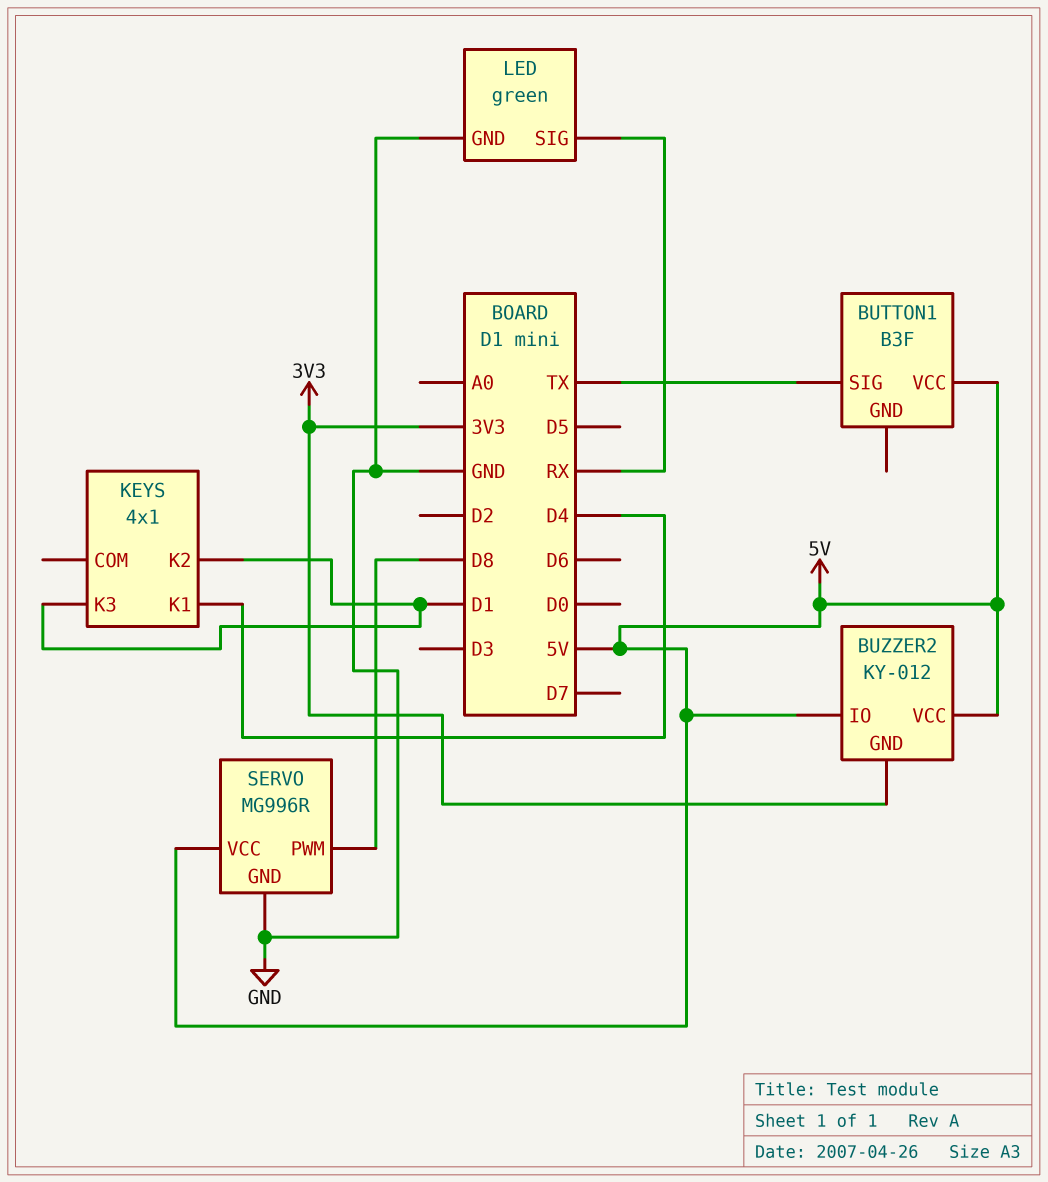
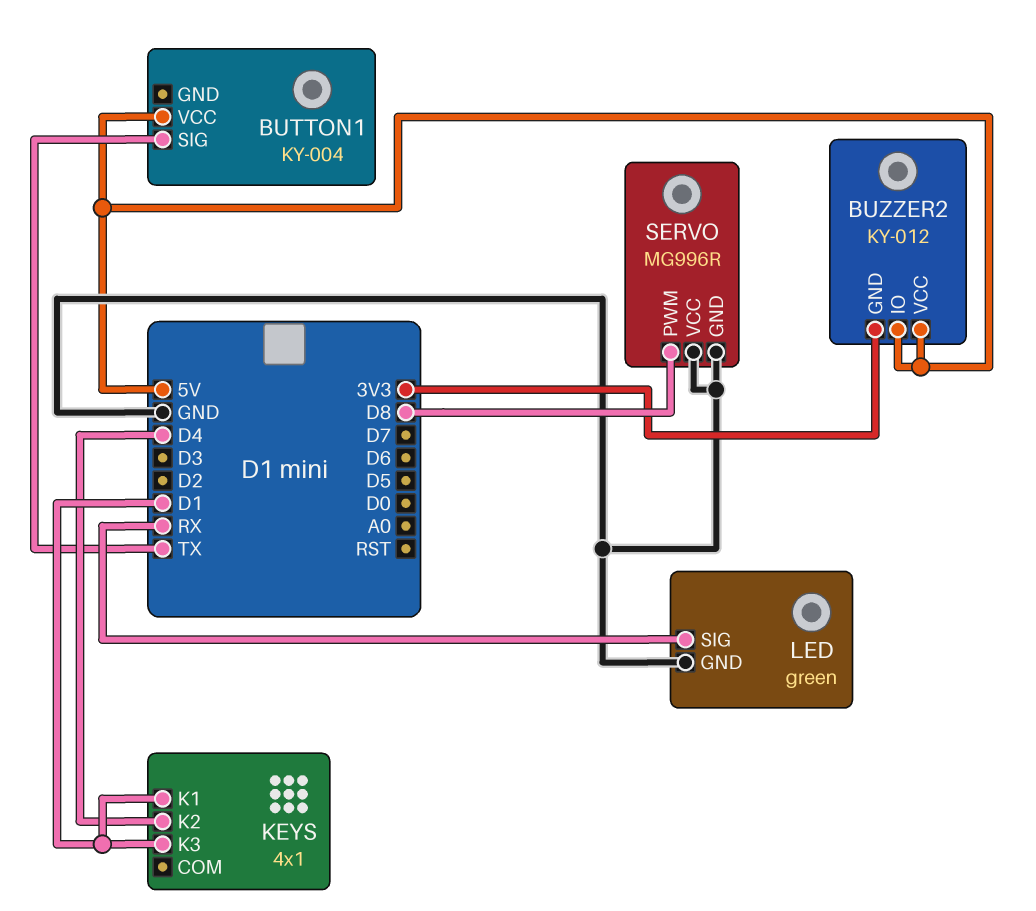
BUTTON1: B3F -> KY-004
KEYS pin K1: D4 -> D1
KEYS pin K2: D1 -> D4
SERVO pin VCC: 5V -> GND

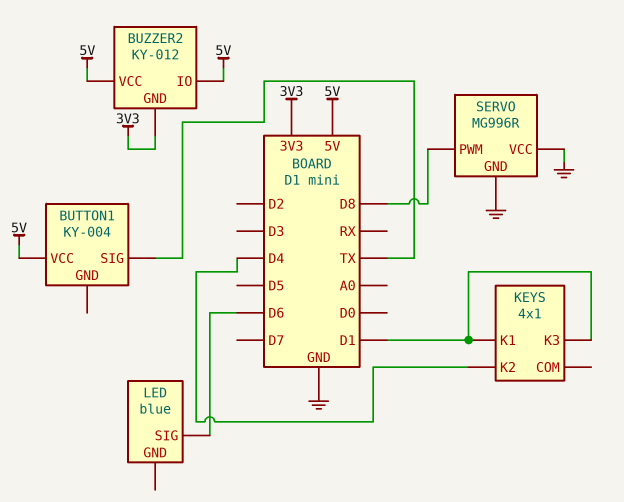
LED: green -> blue
LED pin GND: GND -> none
LED pin SIG: RX -> D6

